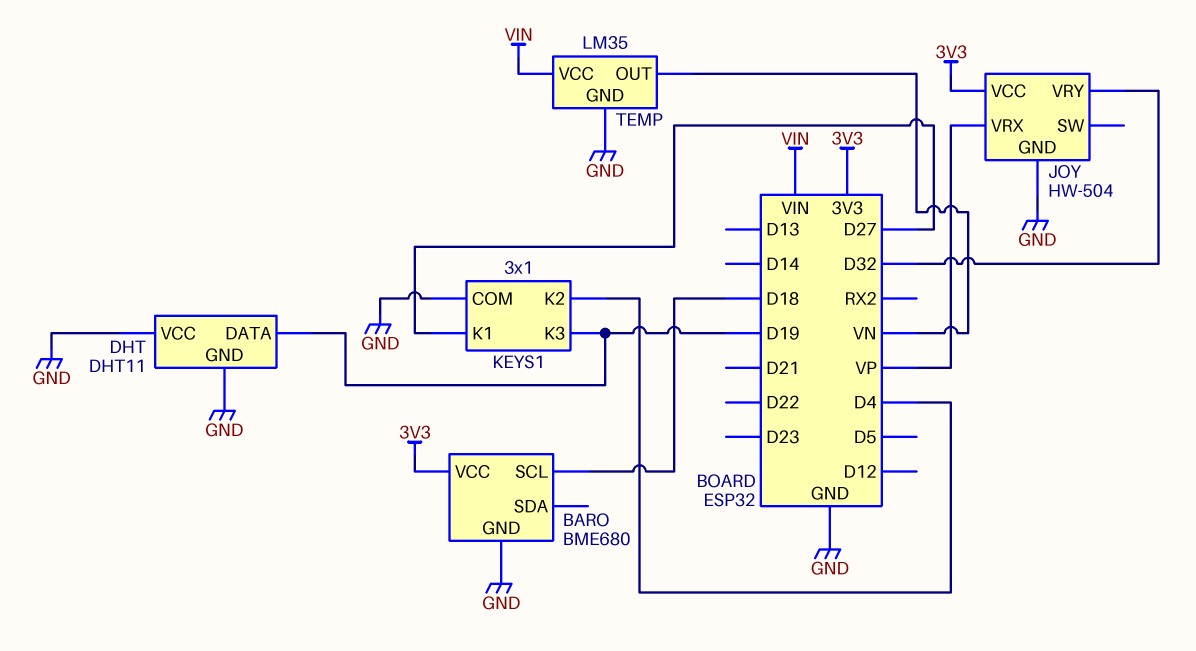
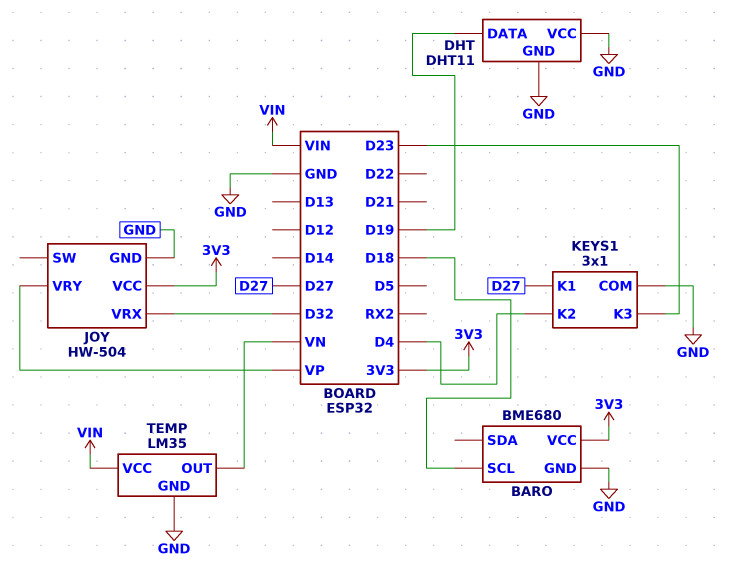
JOY pin VRX: VP -> D32
JOY pin VRY: D32 -> VP
KEYS1 pin K3: D19 -> D23

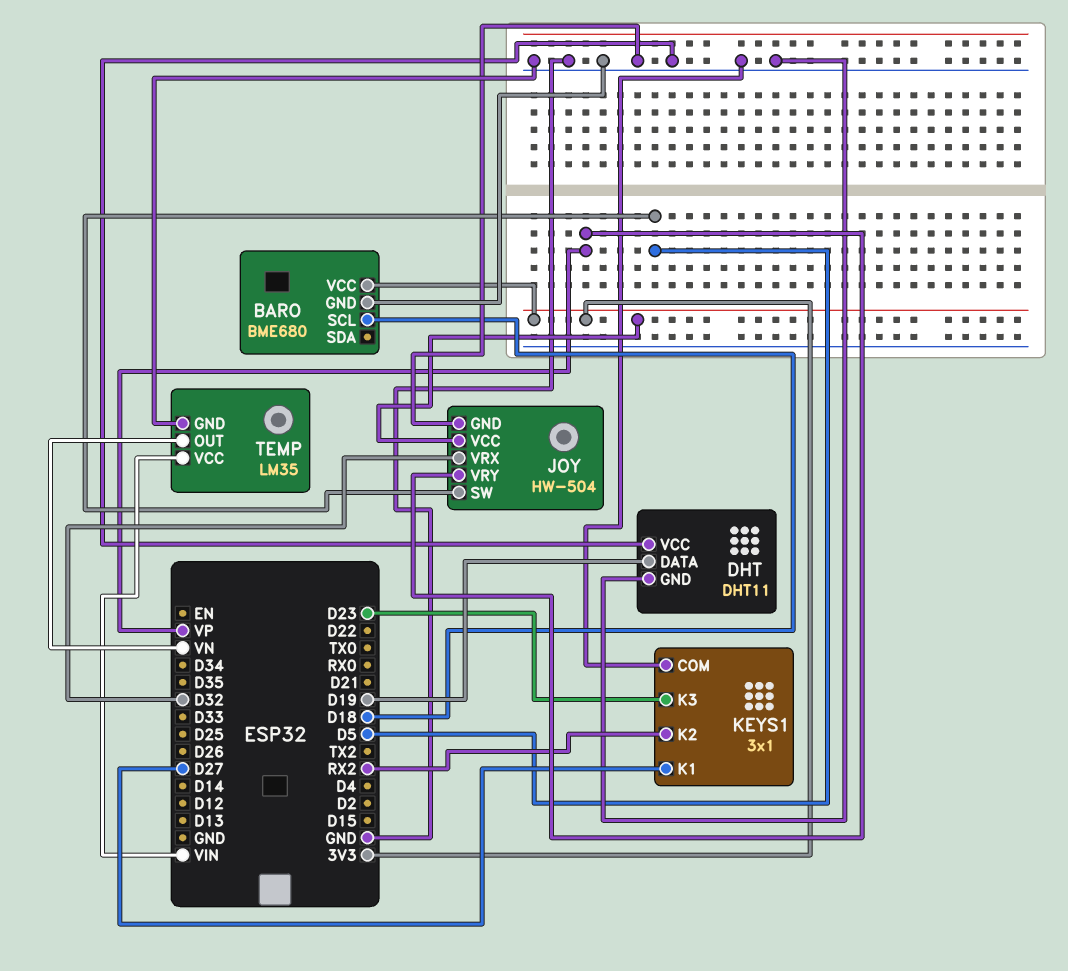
JOY pin SW: none -> D5
KEYS1 pin K2: D4 -> RX2

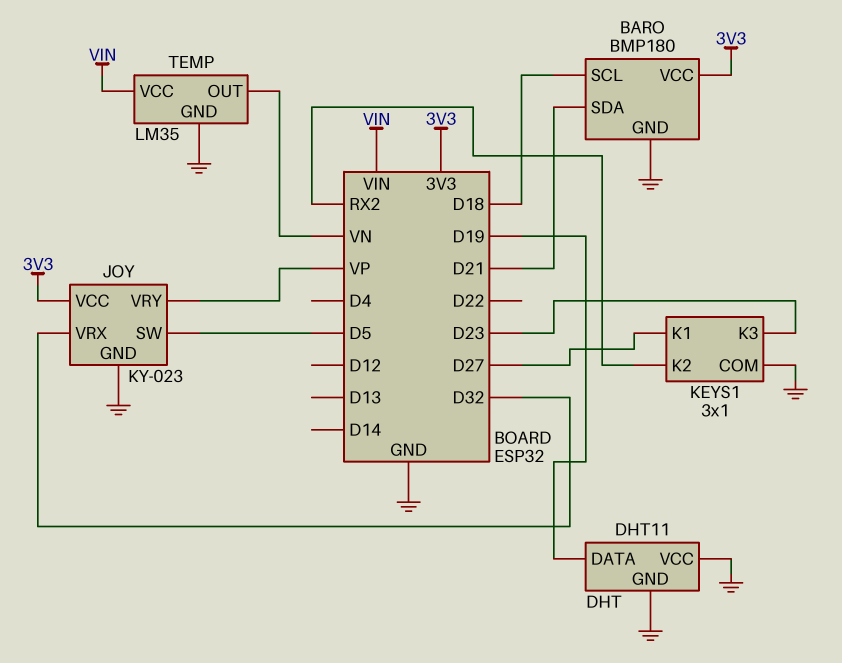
BARO: BME680 -> BMP180
BARO pin SDA: none -> D21
JOY: HW-504 -> KY-023

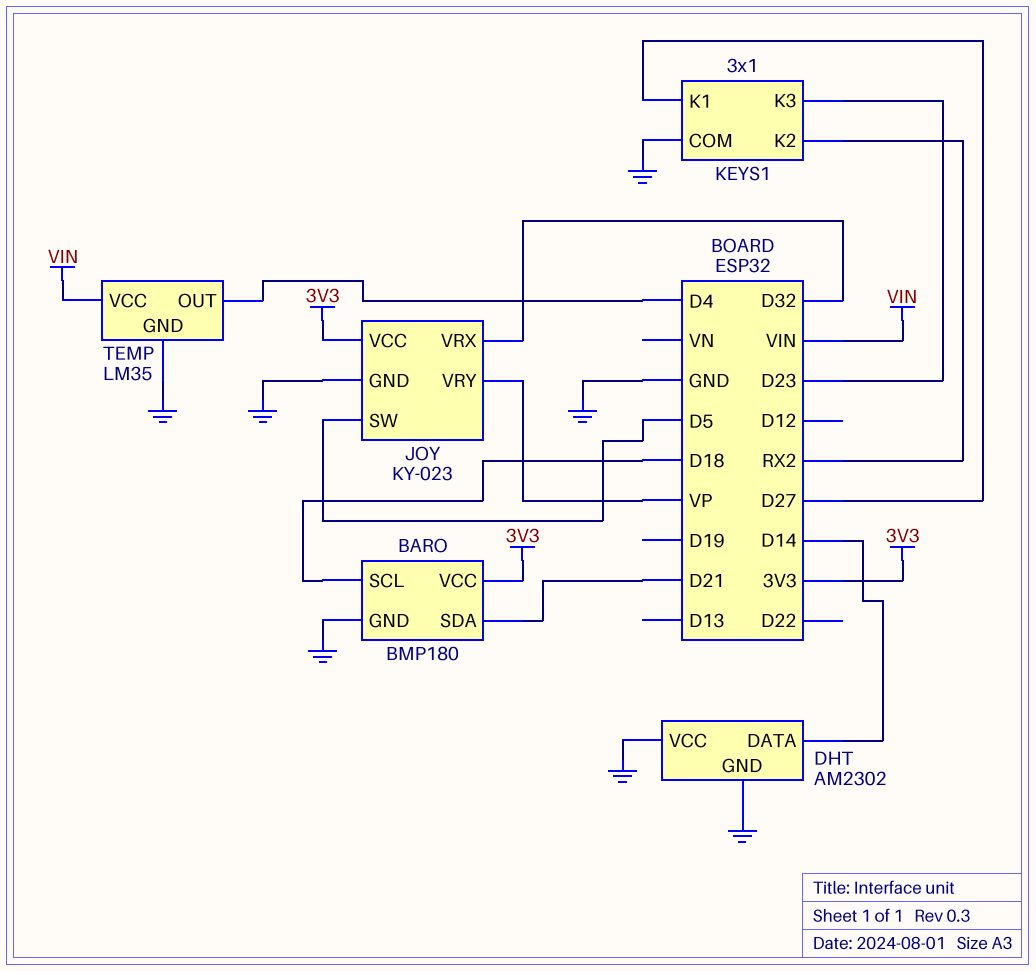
DHT: DHT11 -> AM2302
DHT pin DATA: D19 -> D14
TEMP pin OUT: VN -> D4

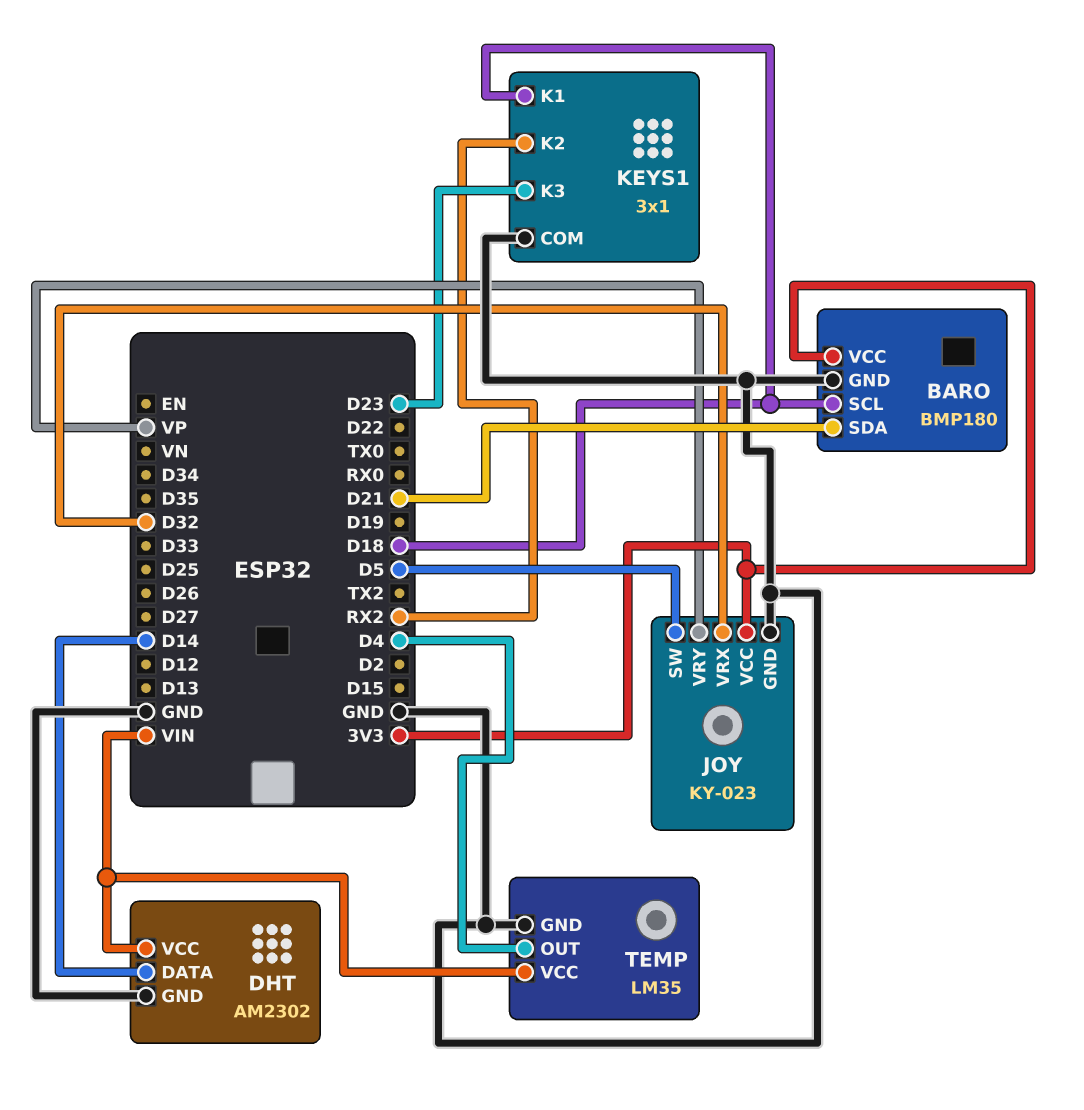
DHT pin VCC: GND -> VIN
KEYS1 pin K1: D27 -> D18

